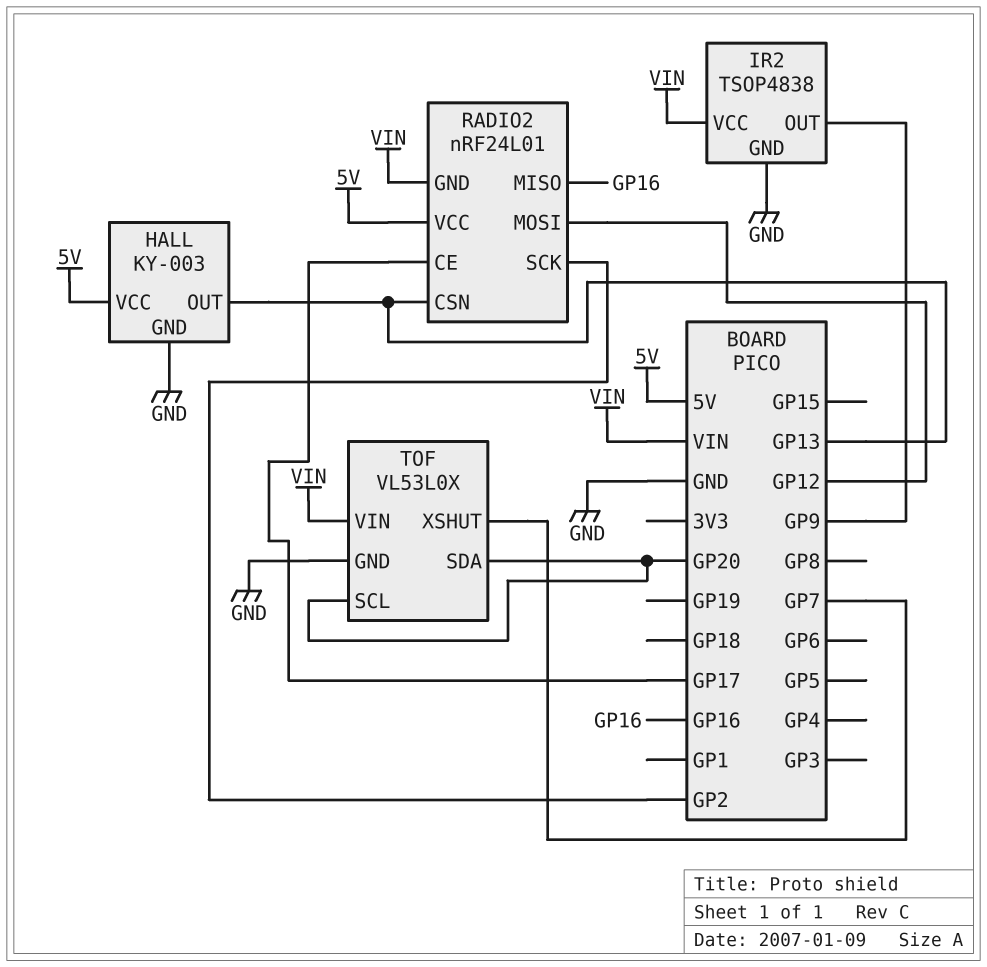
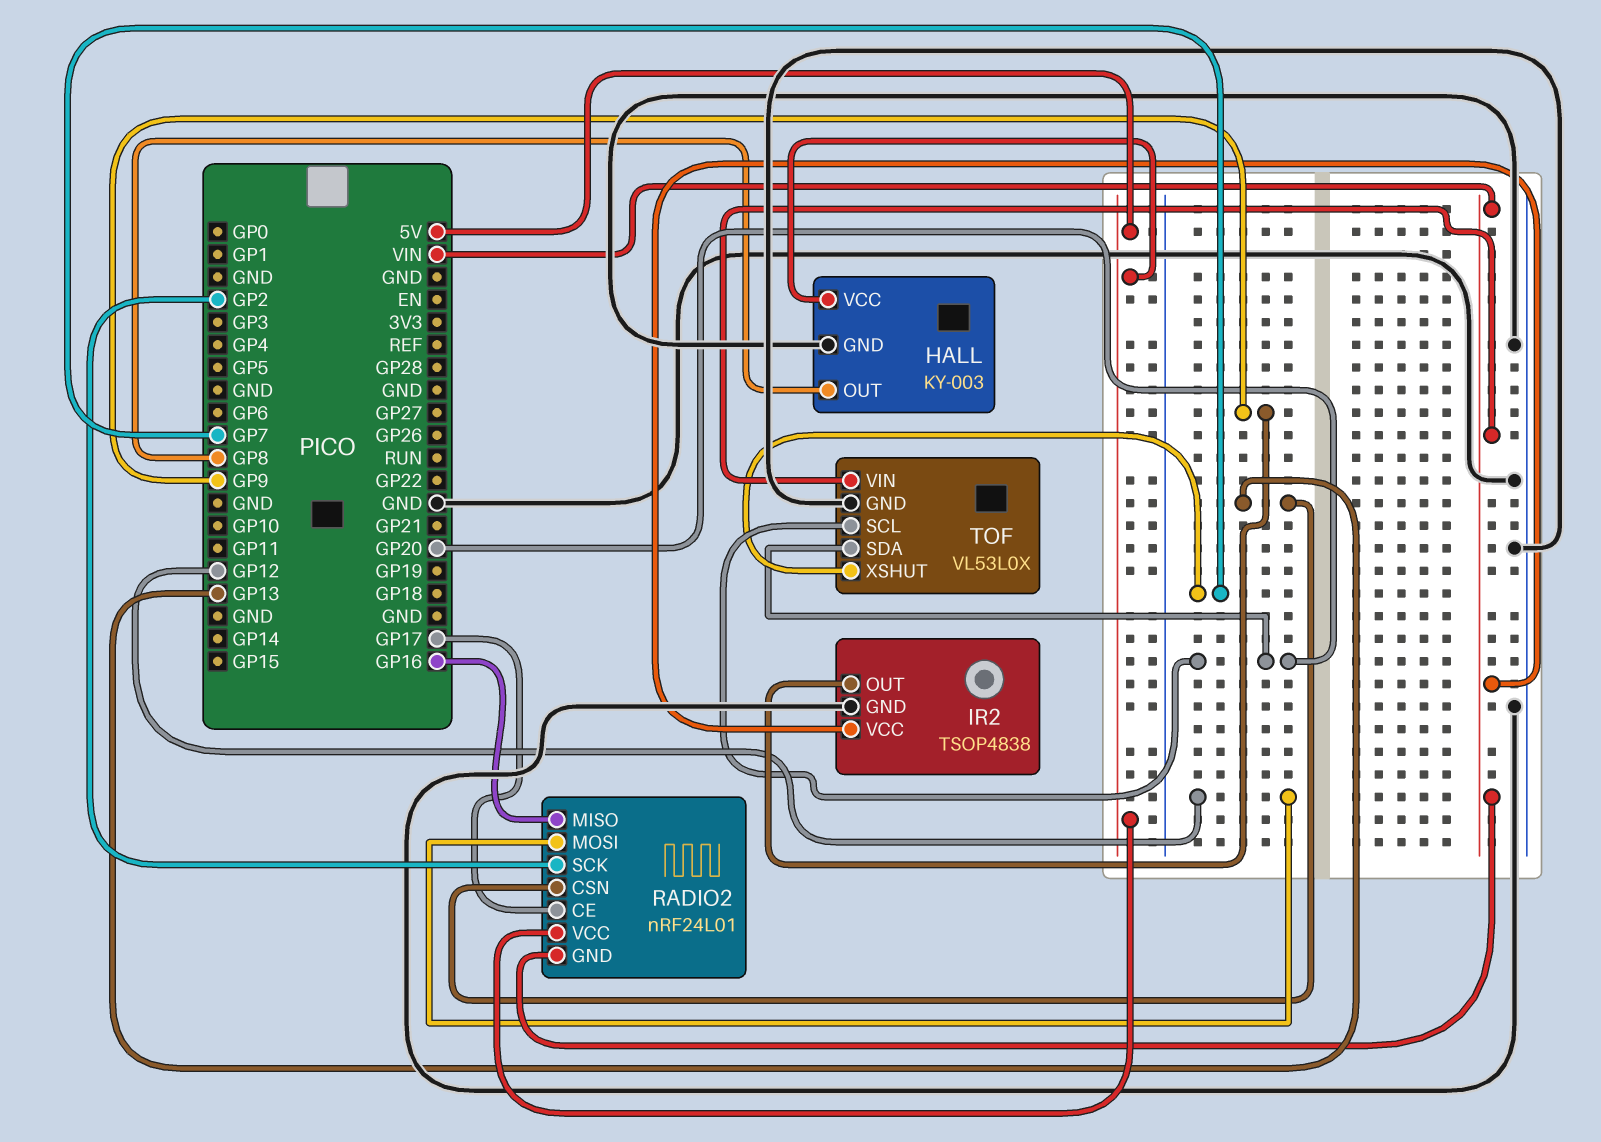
HALL pin OUT: GP13 -> GP8

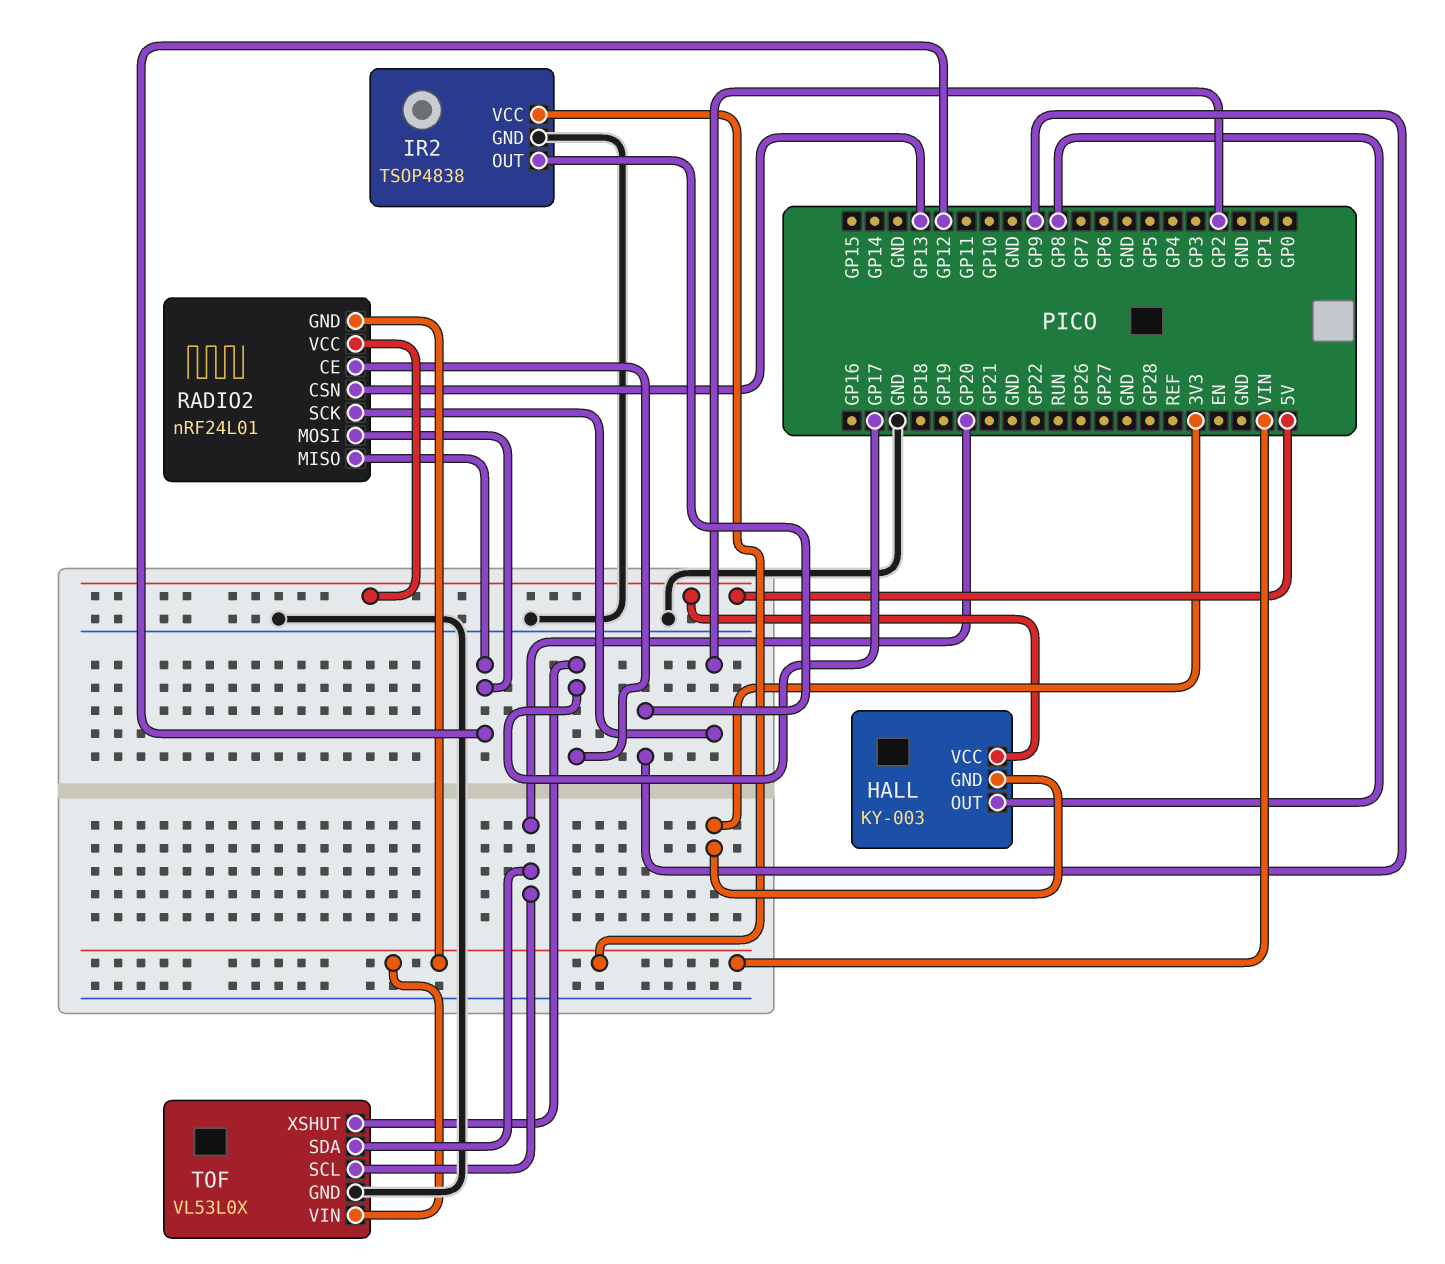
HALL pin GND: GND -> 3V3
RADIO2 pin MISO: GP16 -> GP12
TOF pin XSHUT: GP7 -> GP17

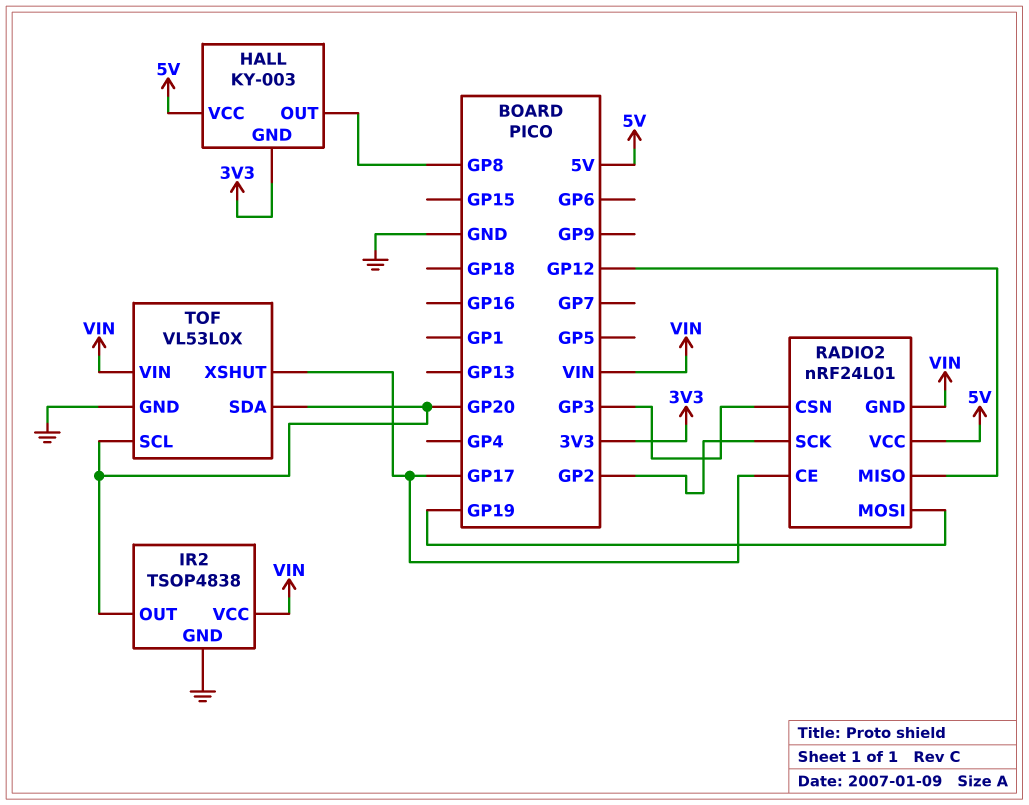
IR2 pin OUT: GP9 -> GP20
RADIO2 pin CSN: GP13 -> GP3
RADIO2 pin MOSI: GP12 -> GP19

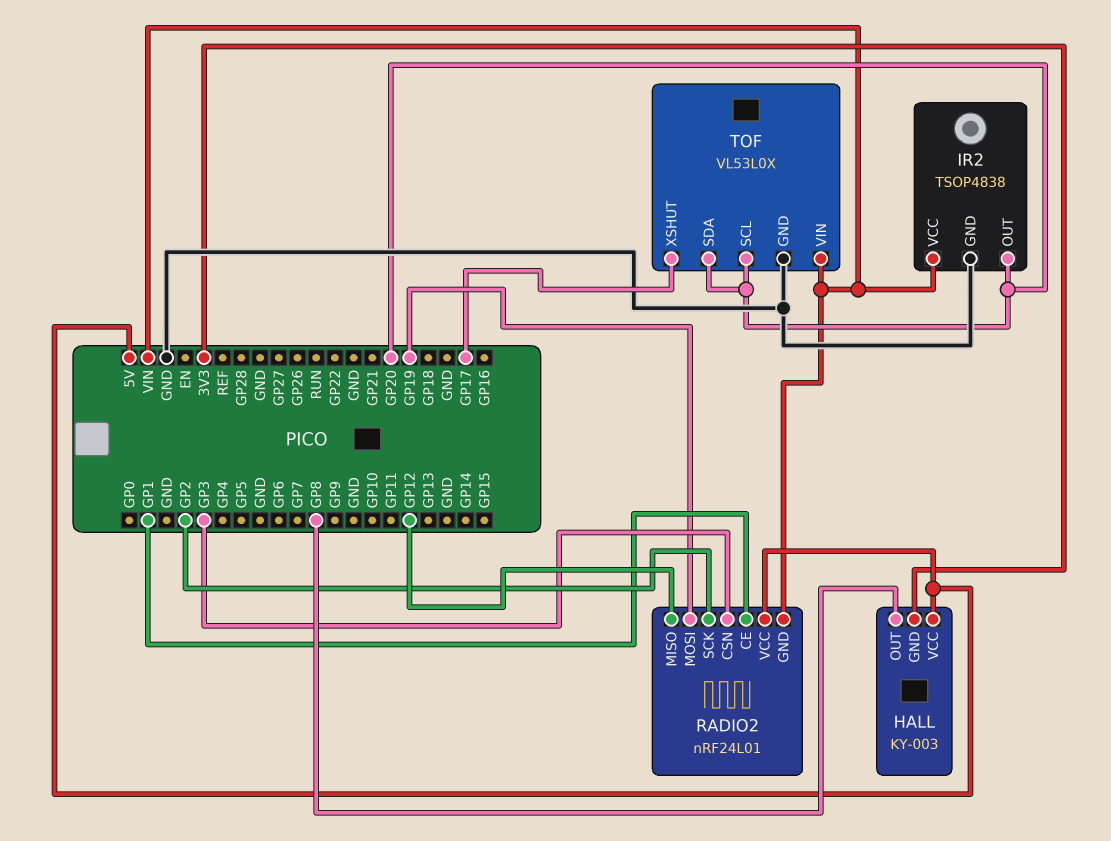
RADIO2 pin CE: GP17 -> GP1

